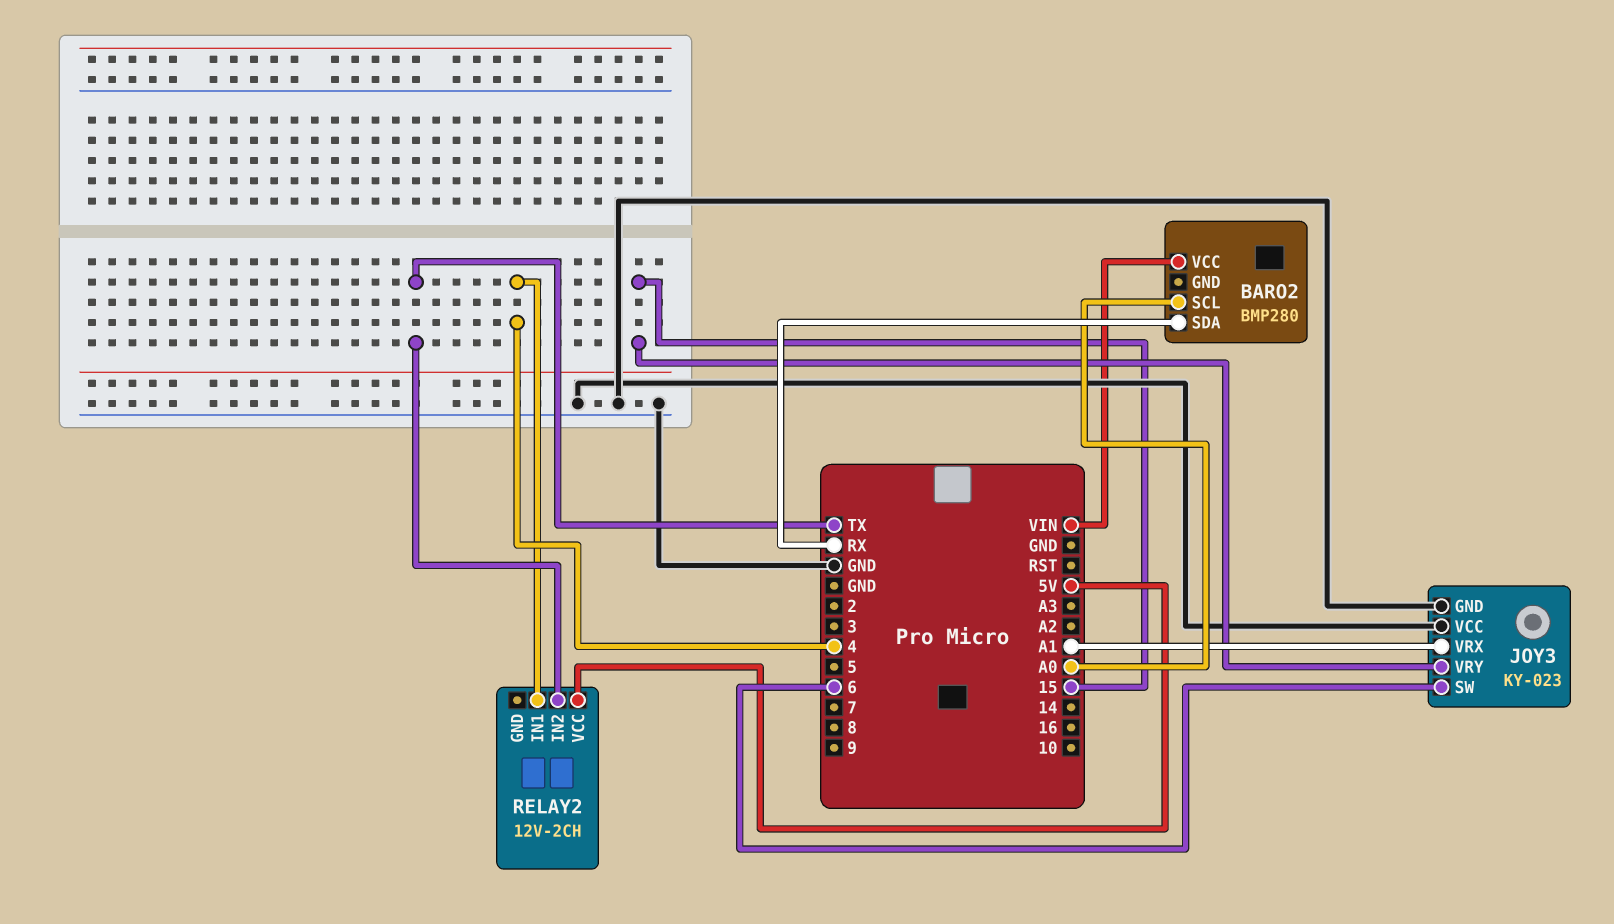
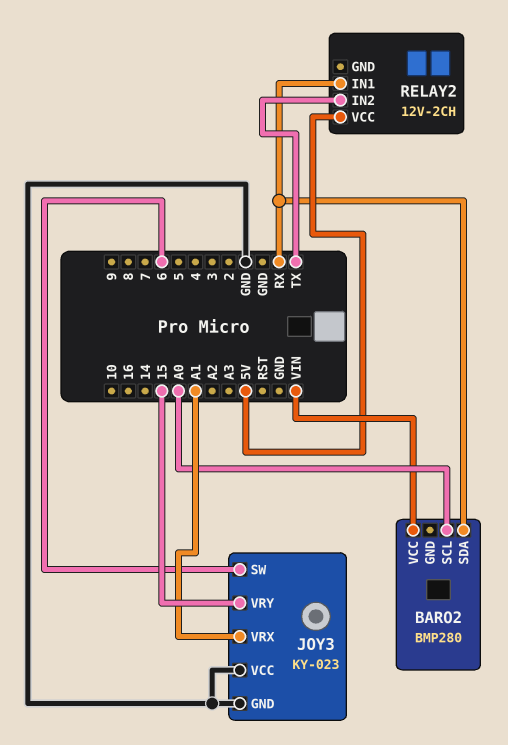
RELAY2 pin IN1: 4 -> RX

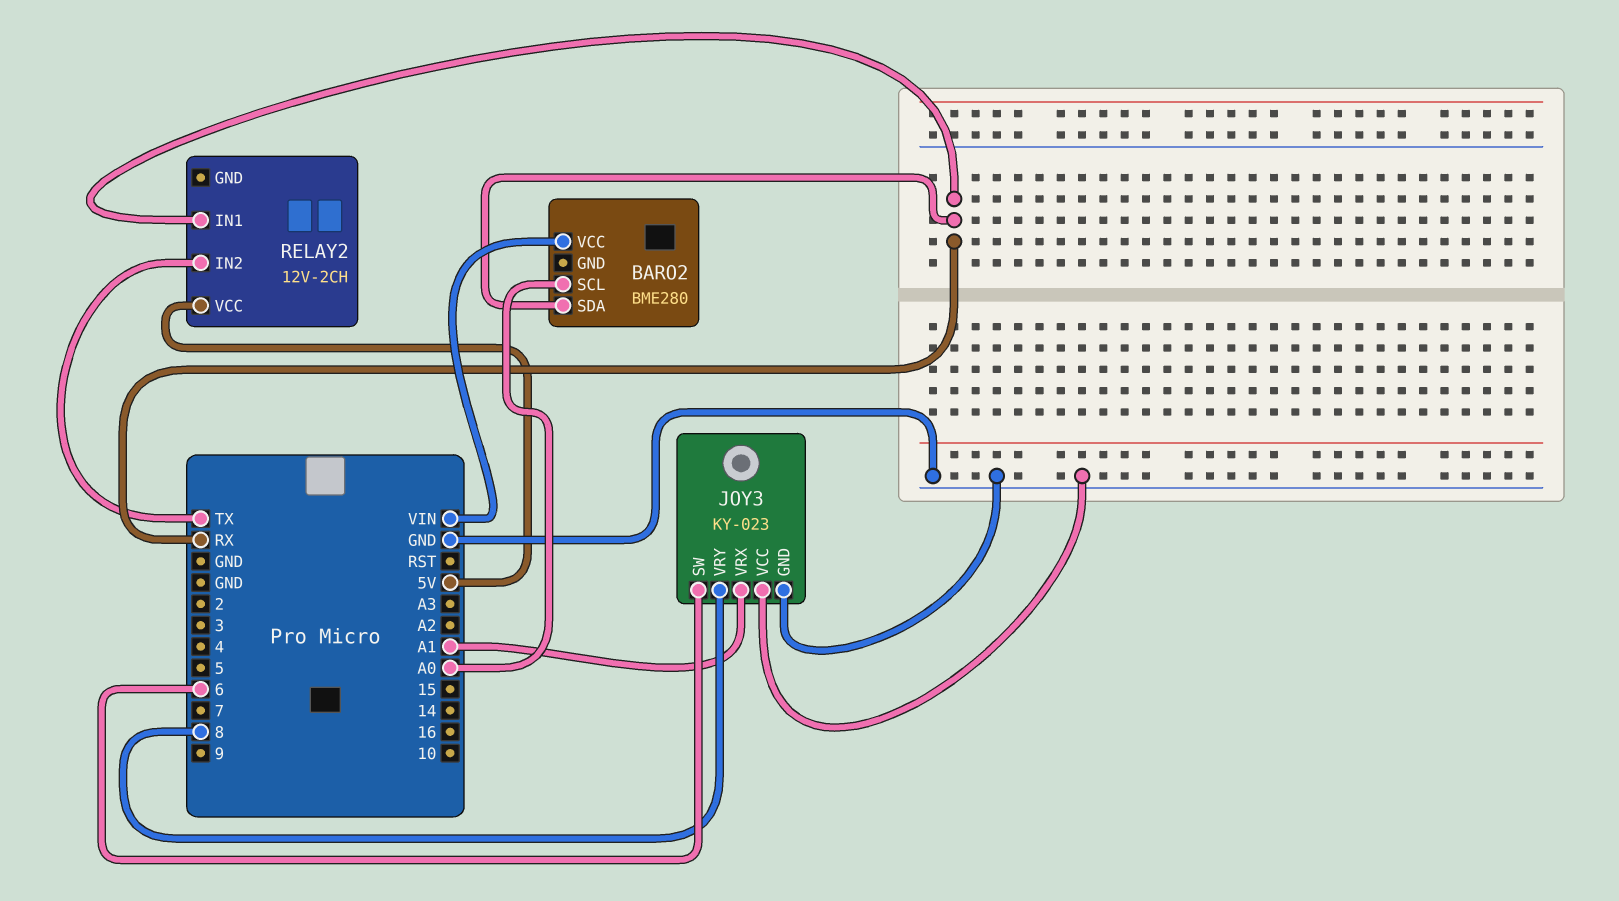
BARO2: BMP280 -> BME280
JOY3 pin VRY: 15 -> 8

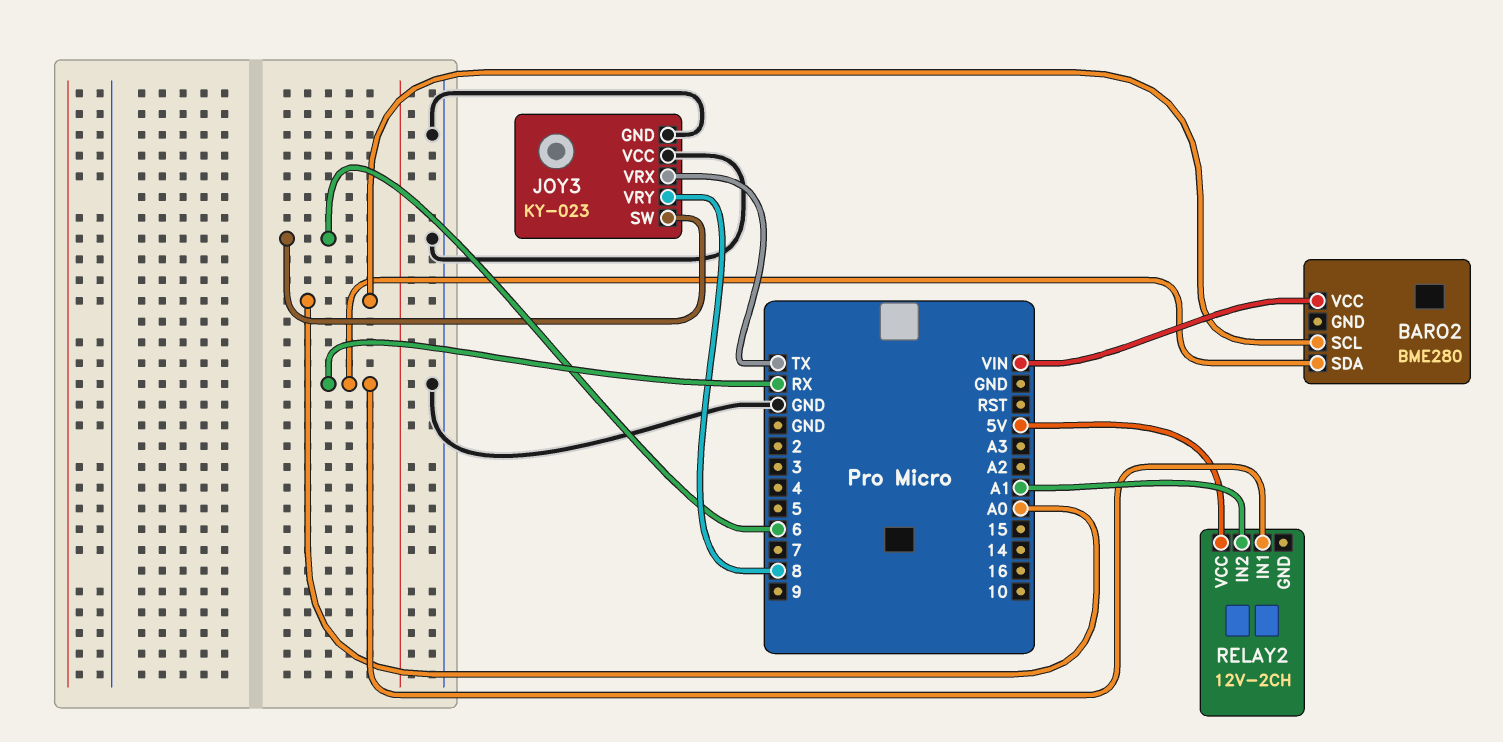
JOY3 pin VRX: A1 -> TX
RELAY2 pin IN2: TX -> A1

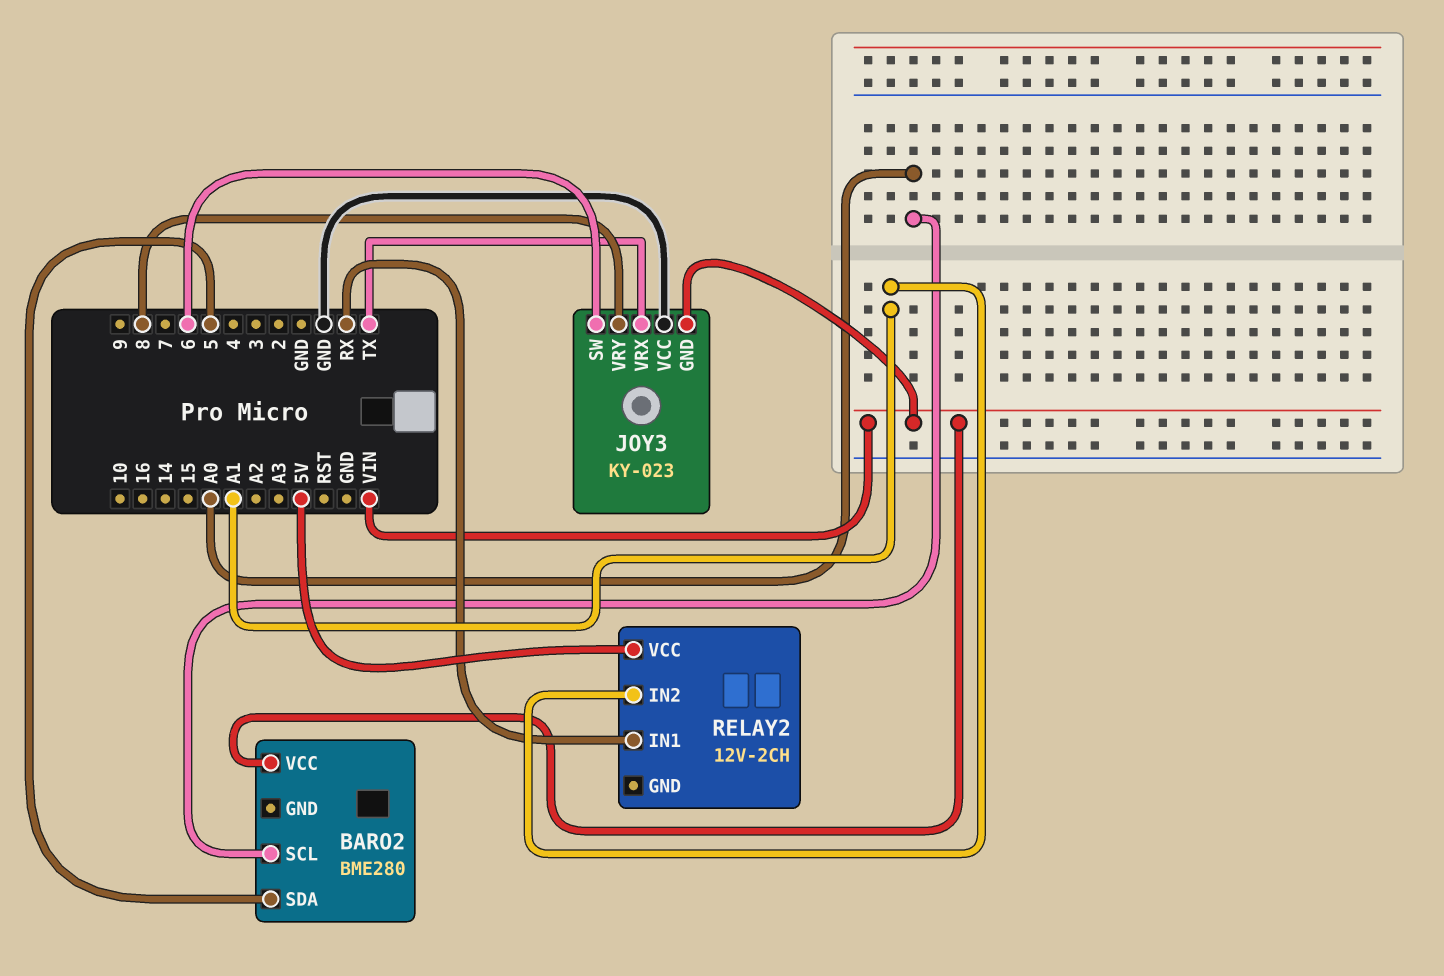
BARO2 pin SDA: RX -> 5
JOY3 pin GND: GND -> VIN

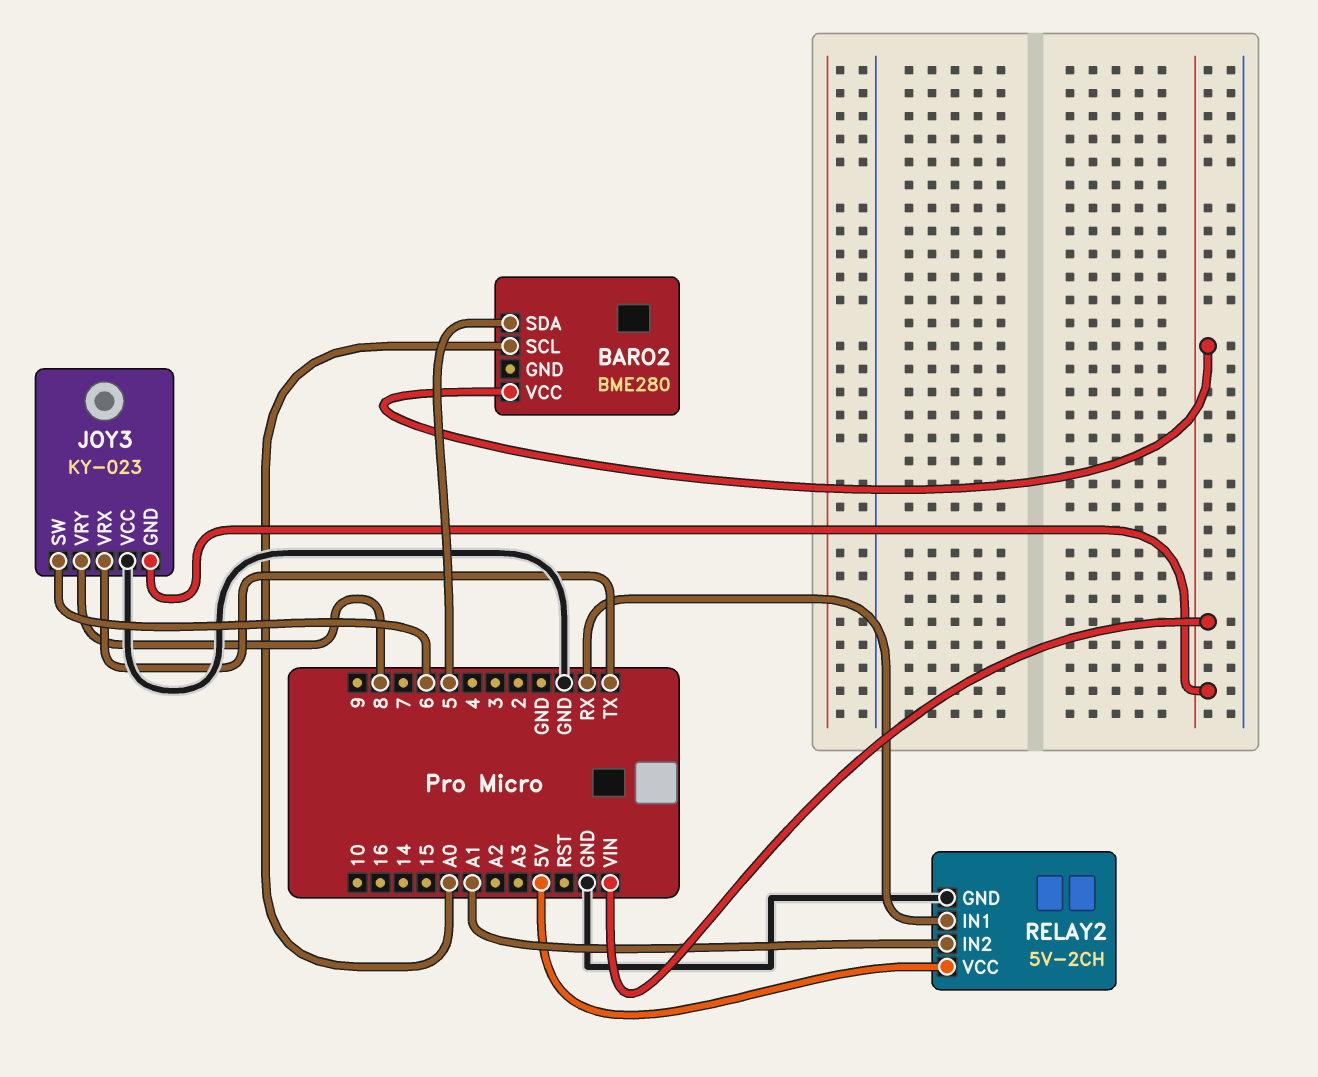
RELAY2: 12V-2CH -> 5V-2CH
RELAY2 pin GND: none -> GND

